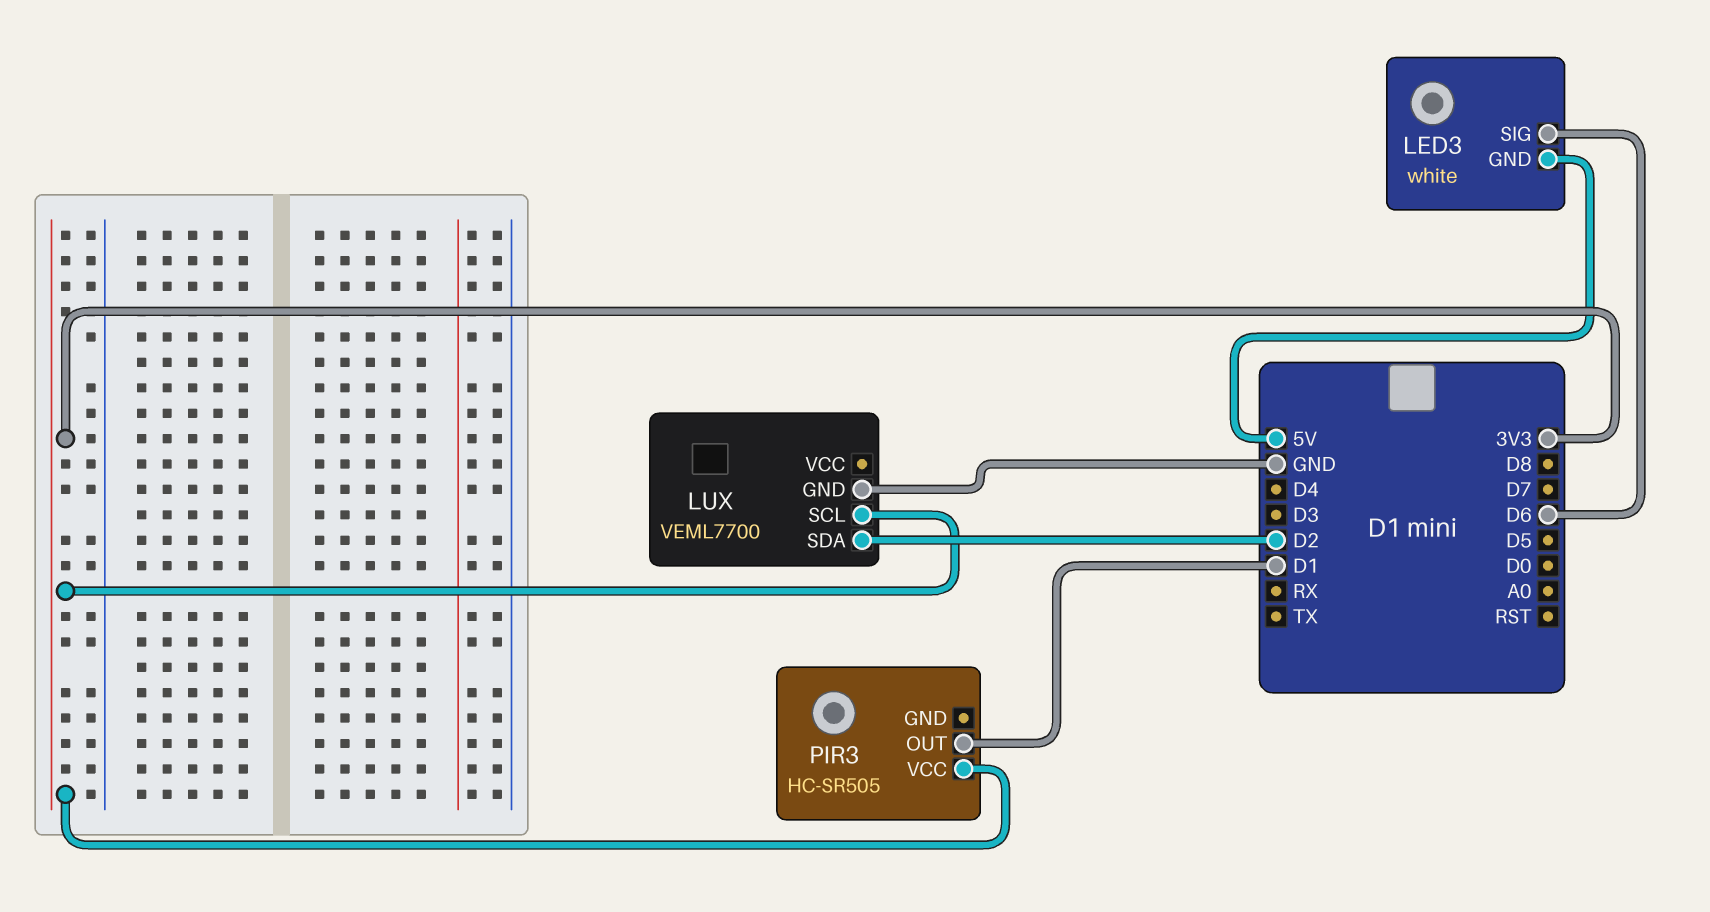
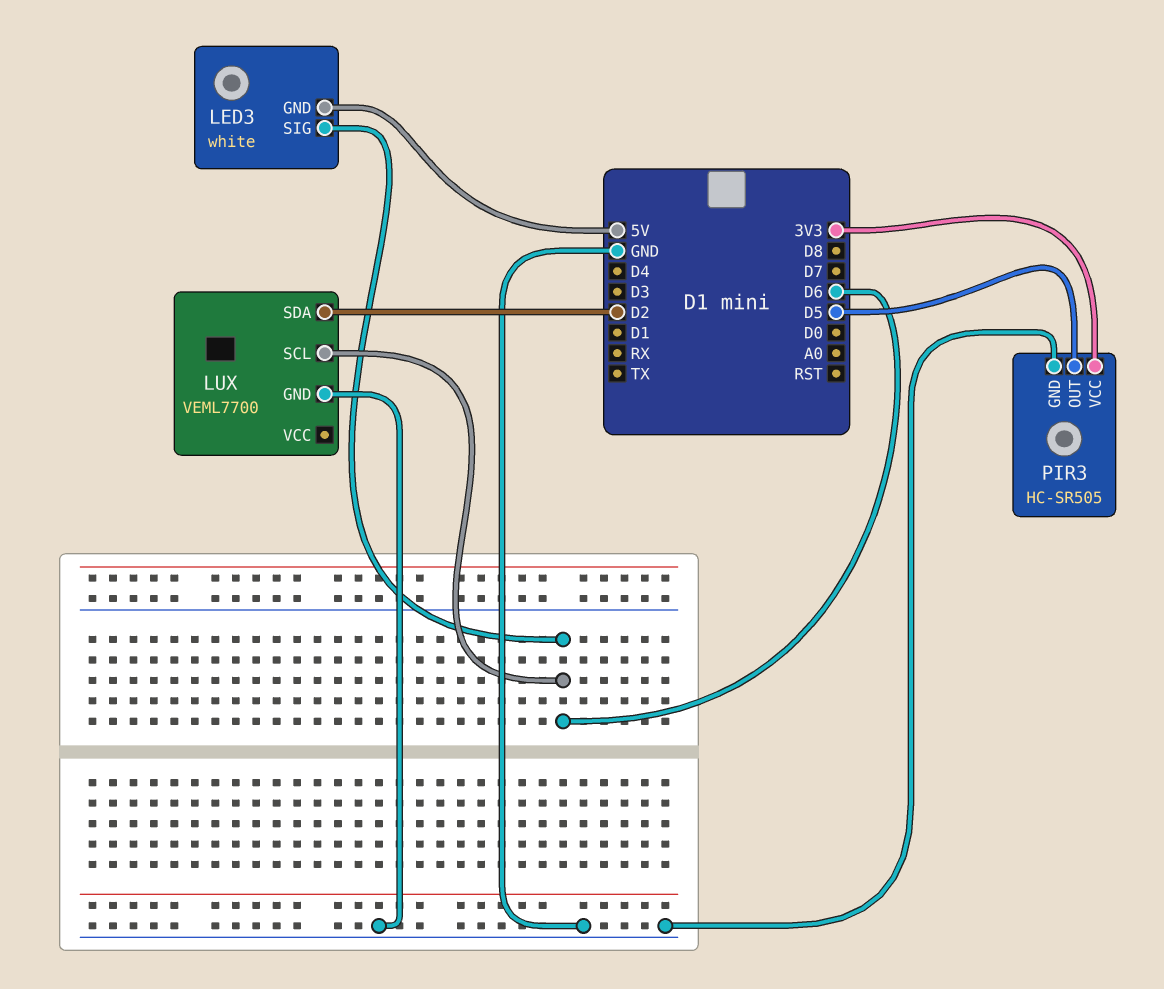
LUX pin SCL: 3V3 -> D6
PIR3 pin GND: none -> GND
PIR3 pin OUT: D1 -> D5

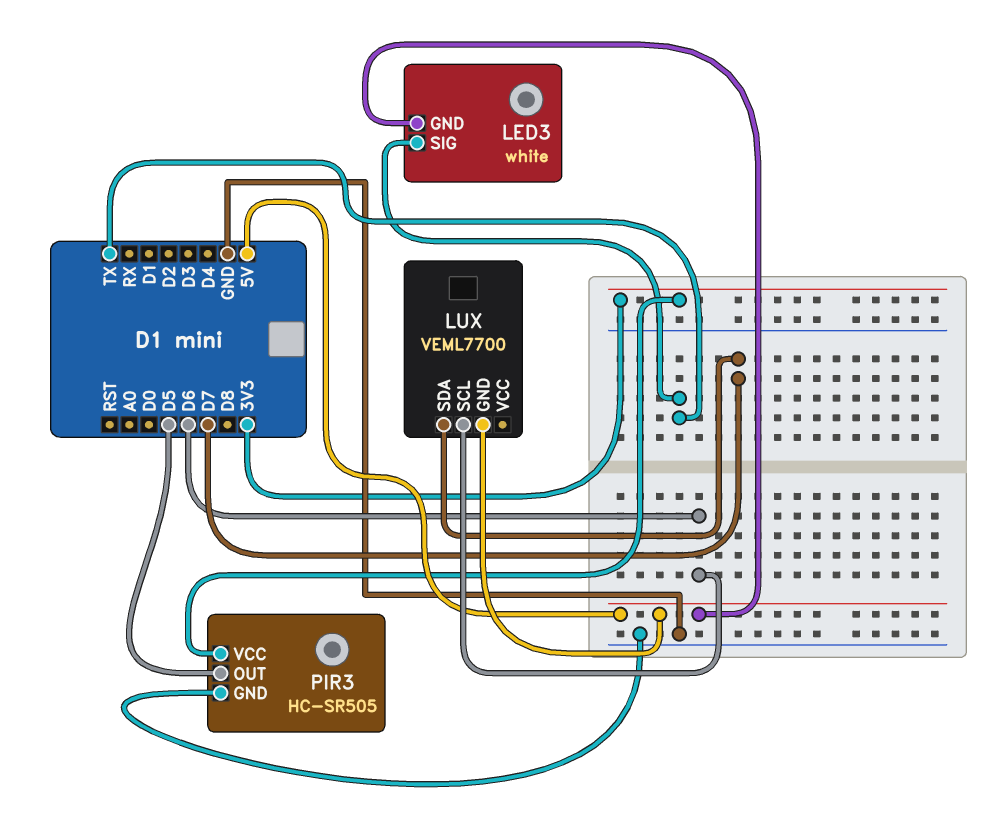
LED3 pin SIG: D6 -> TX
LUX pin GND: GND -> 5V
LUX pin SDA: D2 -> D7

